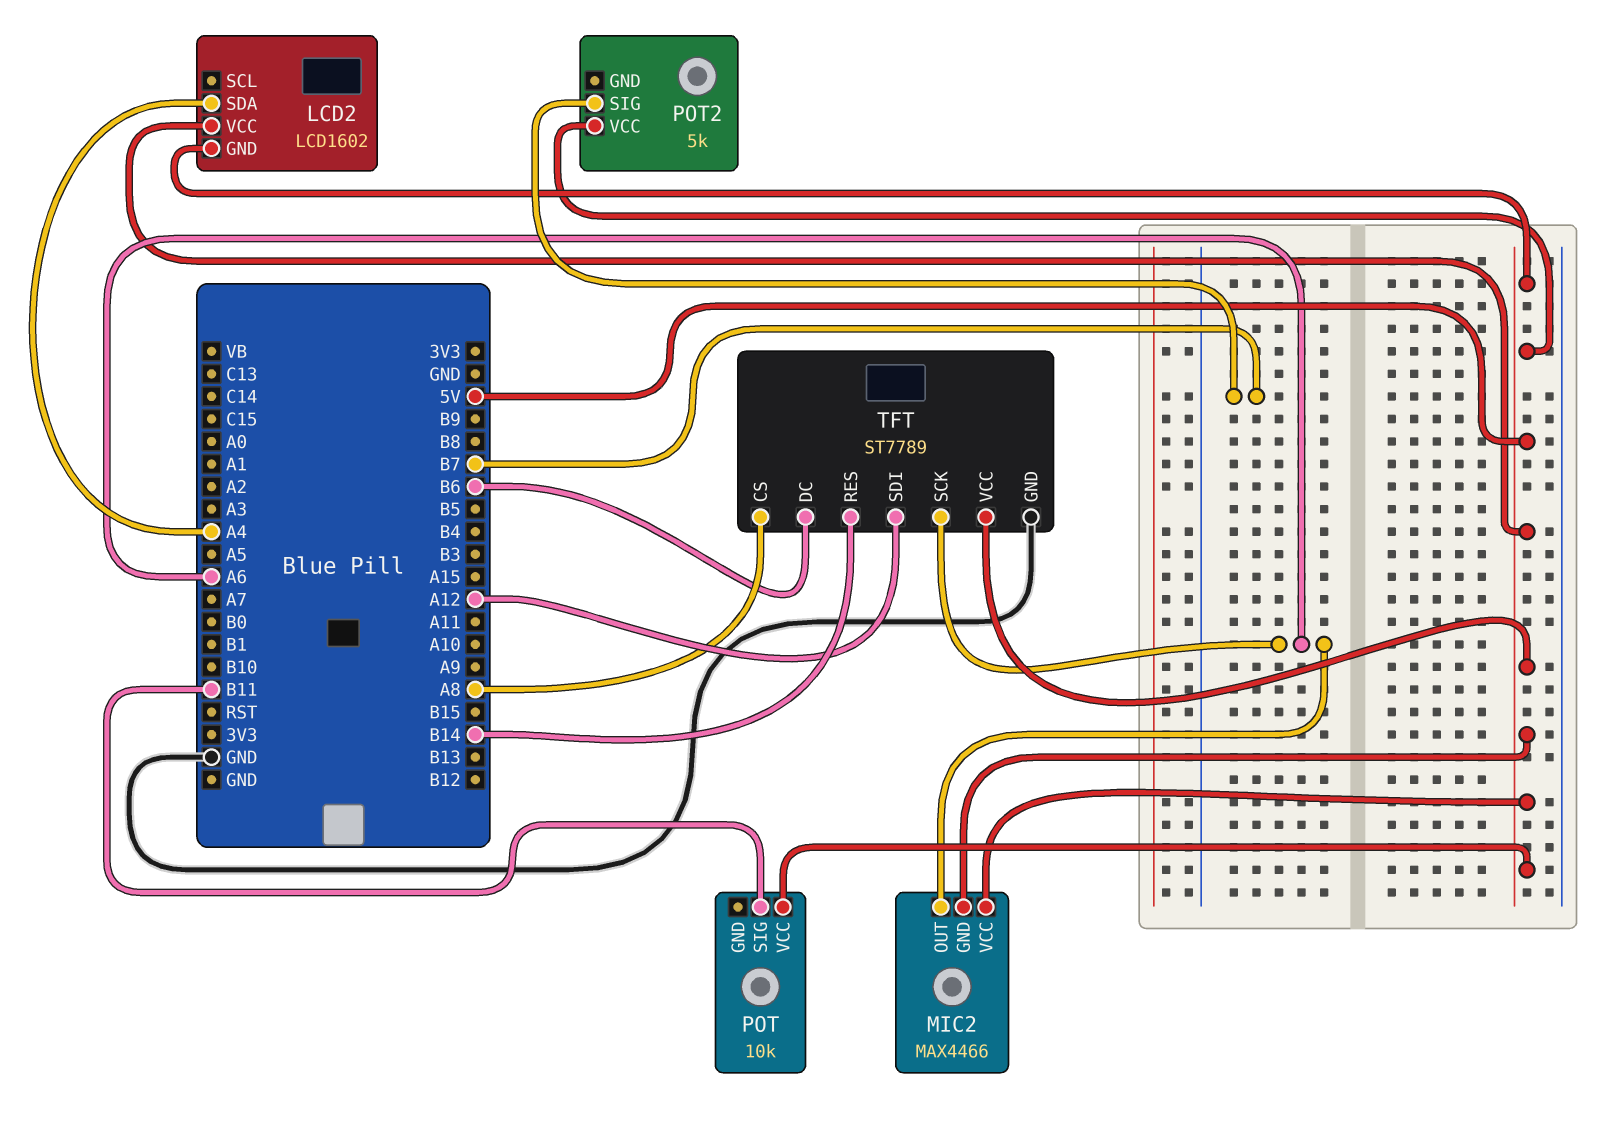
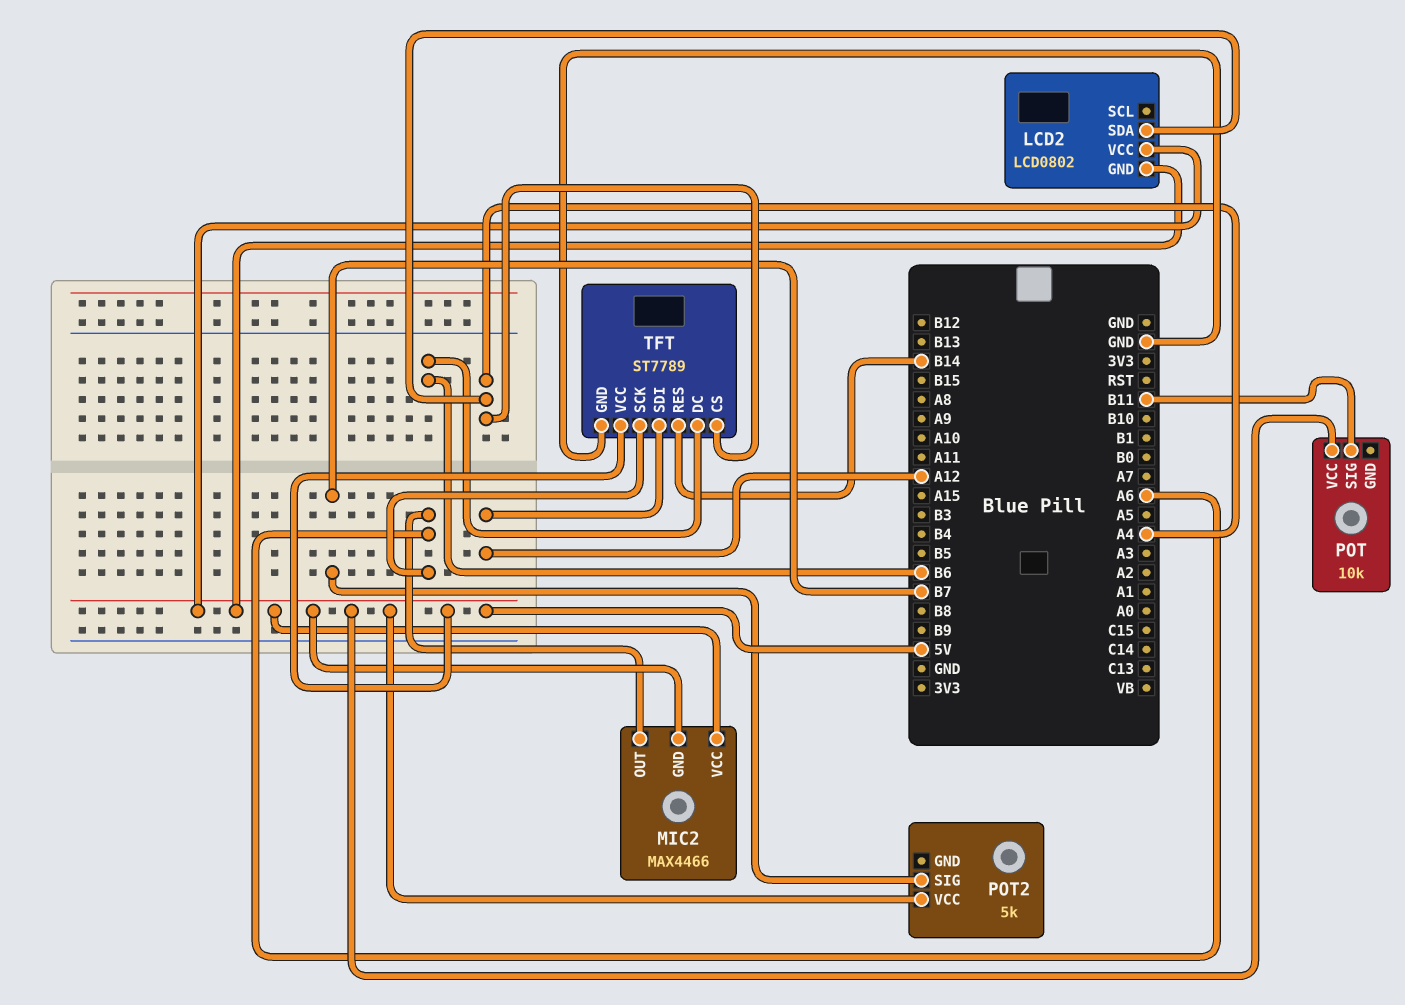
LCD2: LCD1602 -> LCD0802
TFT pin CS: A8 -> A4

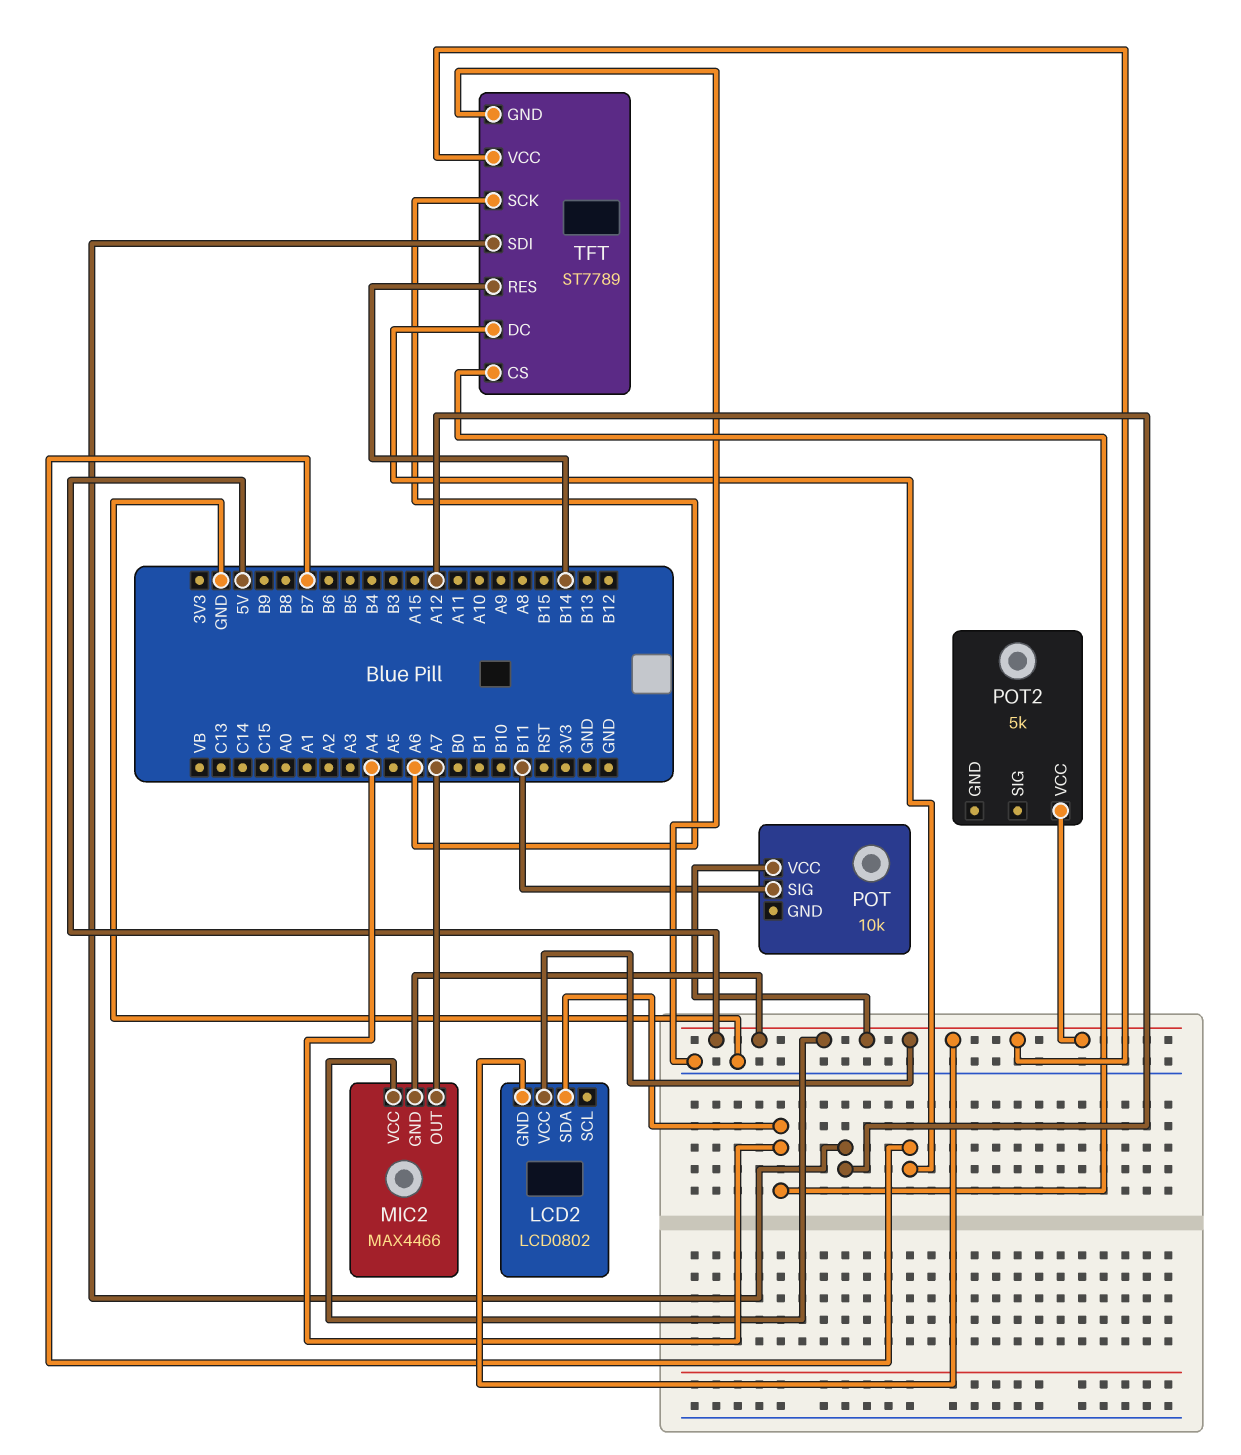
MIC2 pin OUT: A6 -> A7
POT2 pin SIG: B7 -> none
TFT pin DC: B6 -> B7

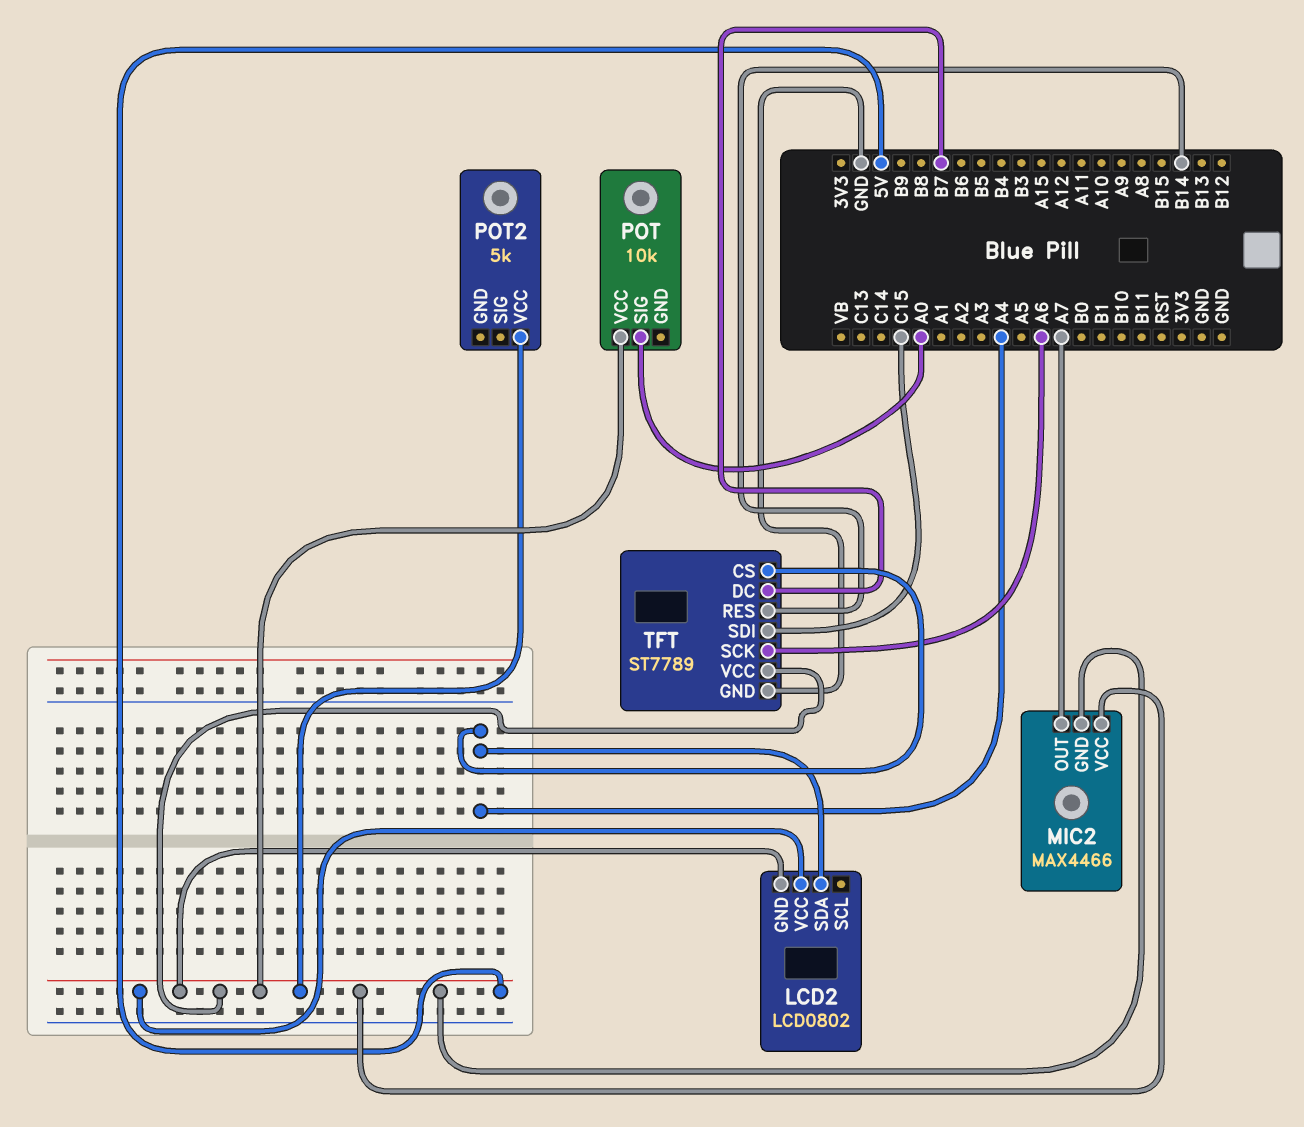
POT pin SIG: B11 -> A0
TFT pin SDI: A12 -> C15

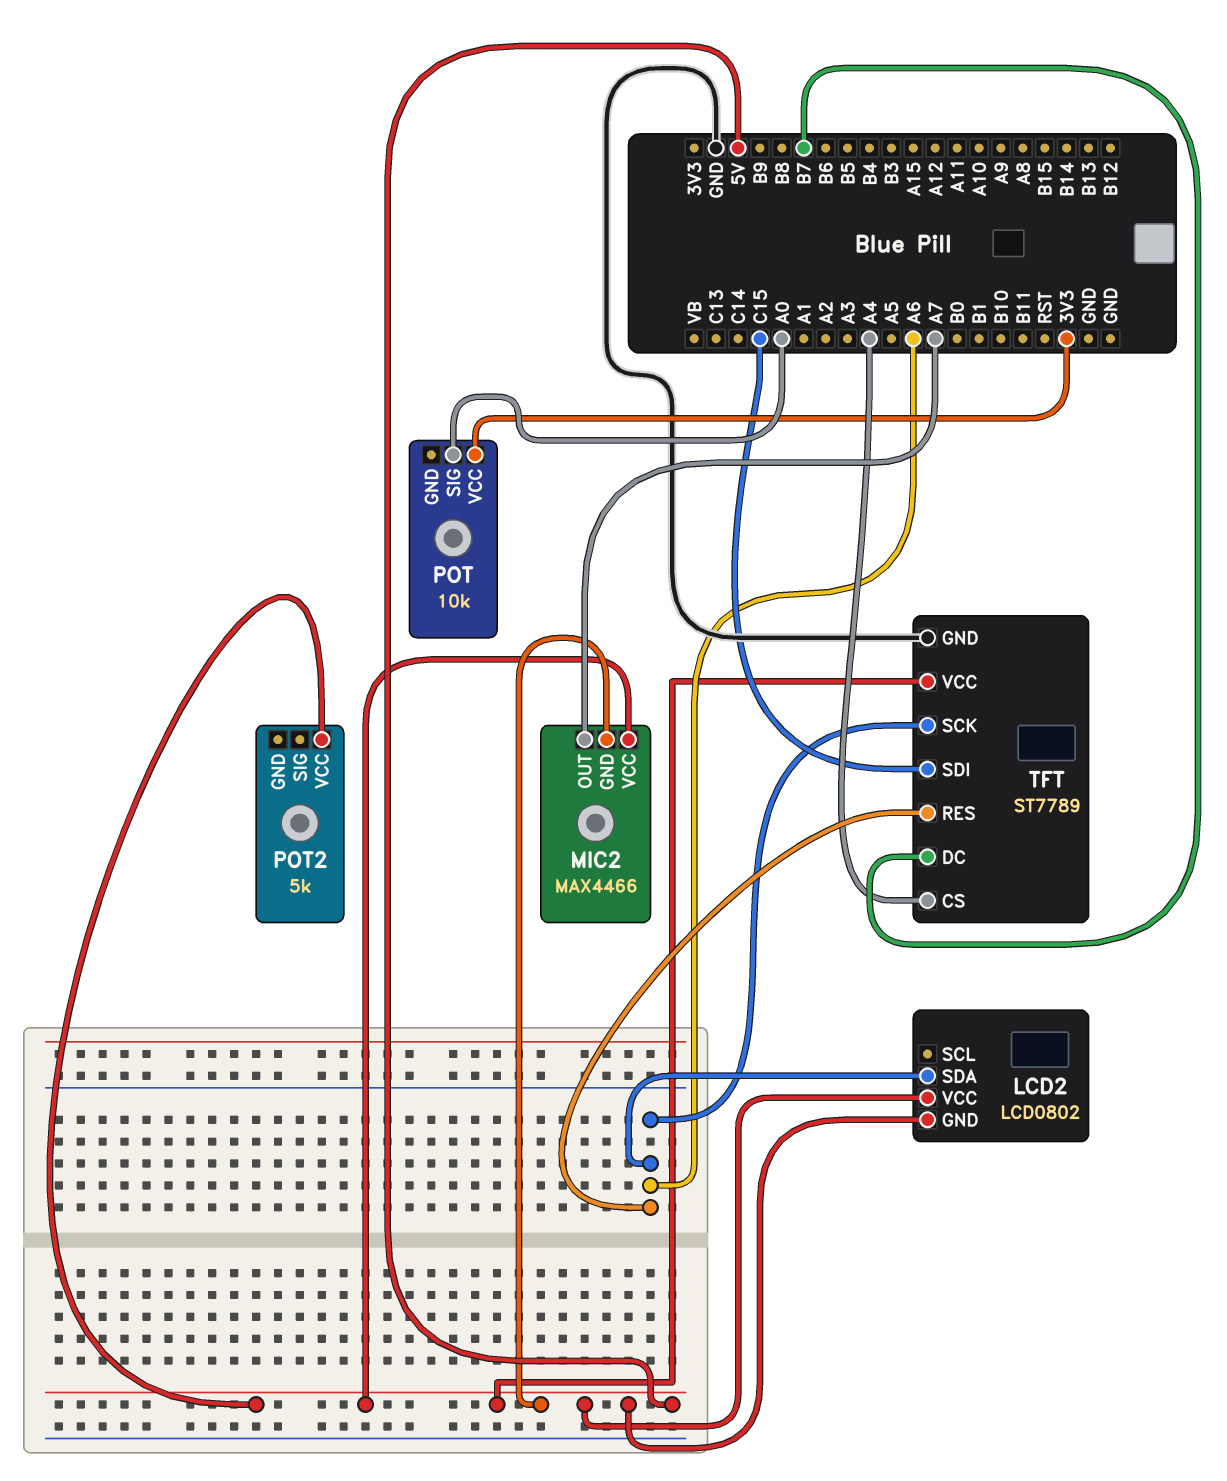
LCD2 pin SDA: A4 -> A6
POT pin VCC: 5V -> 3V3
TFT pin RES: B14 -> A6

